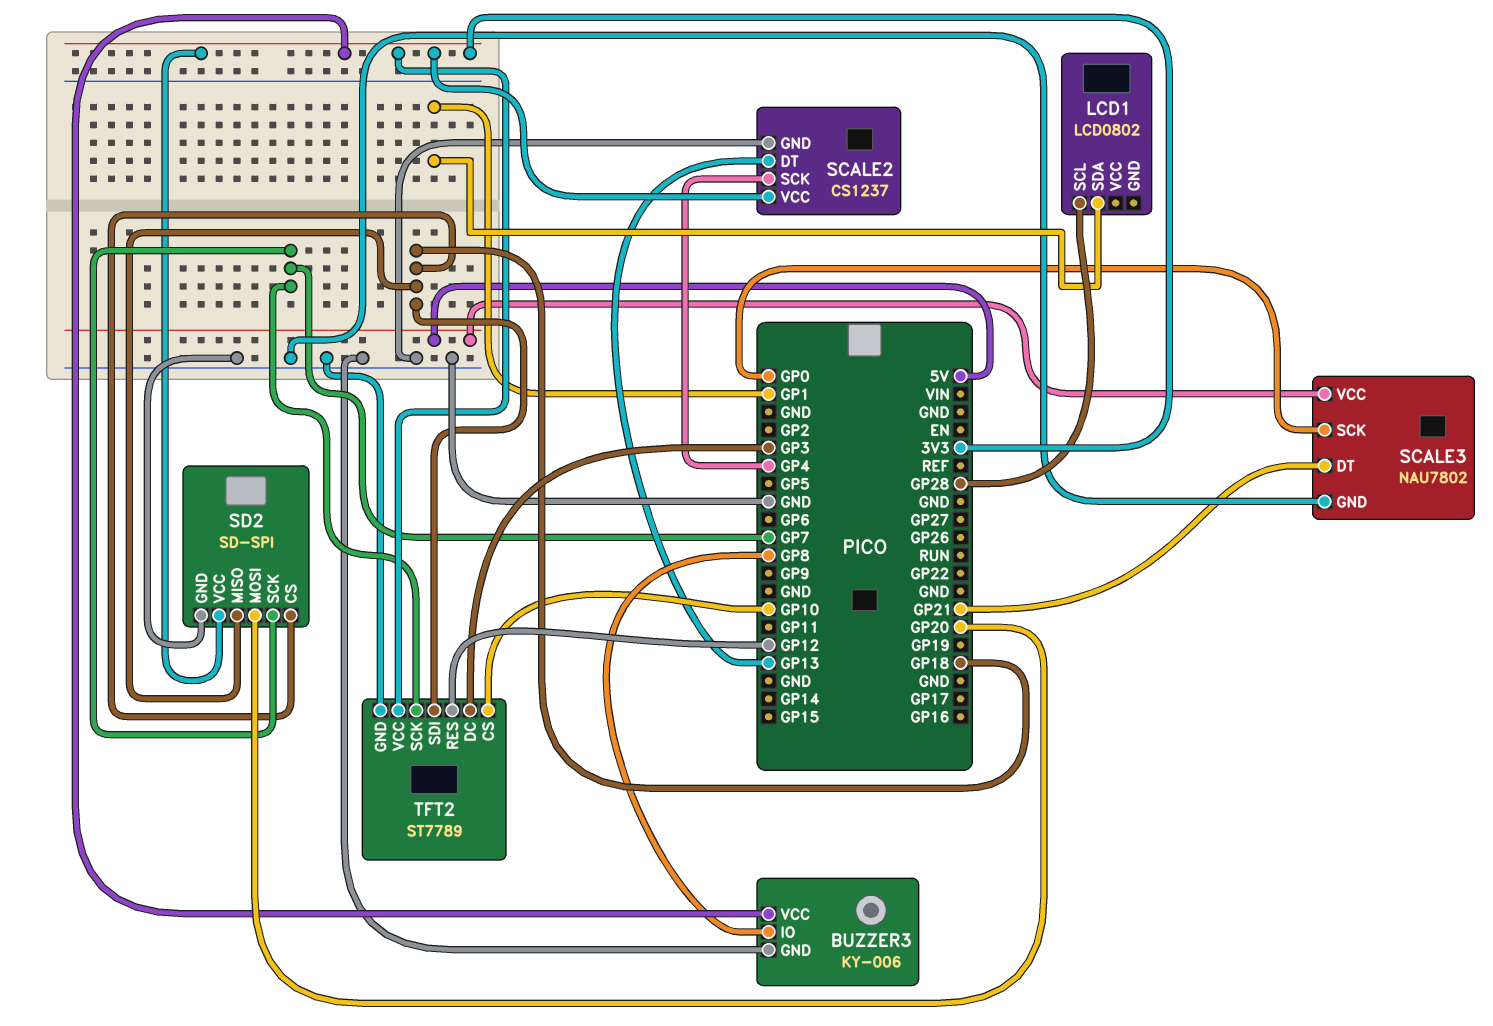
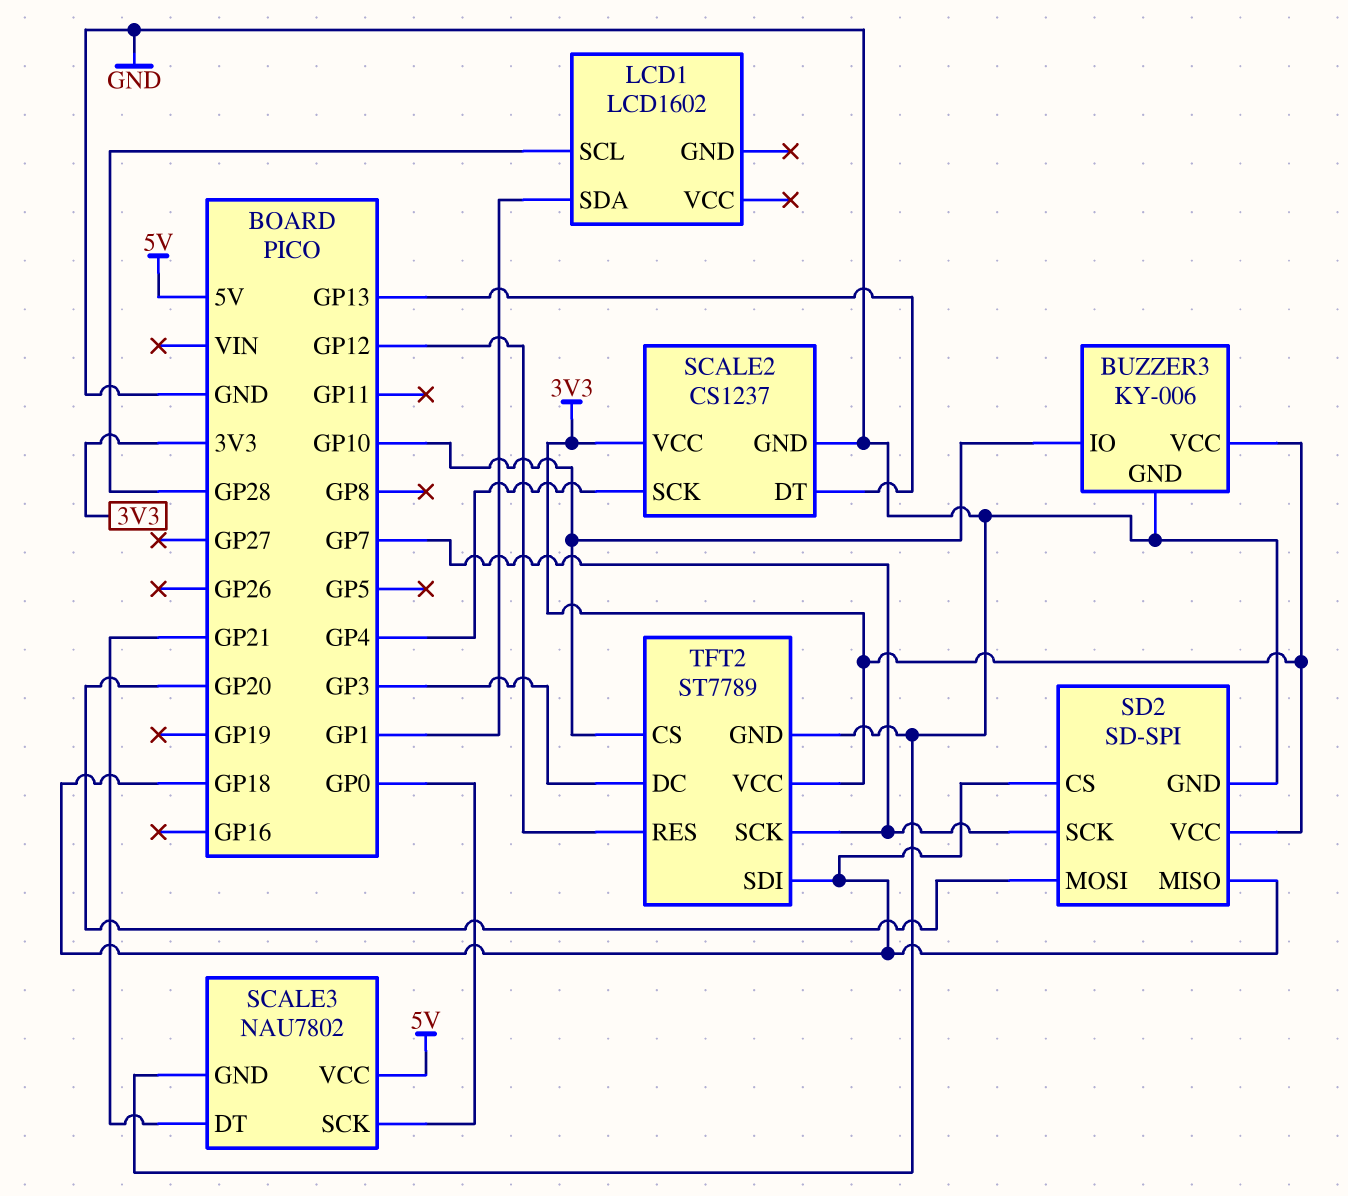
BUZZER3 pin IO: GP8 -> GP10
LCD1: LCD0802 -> LCD1602

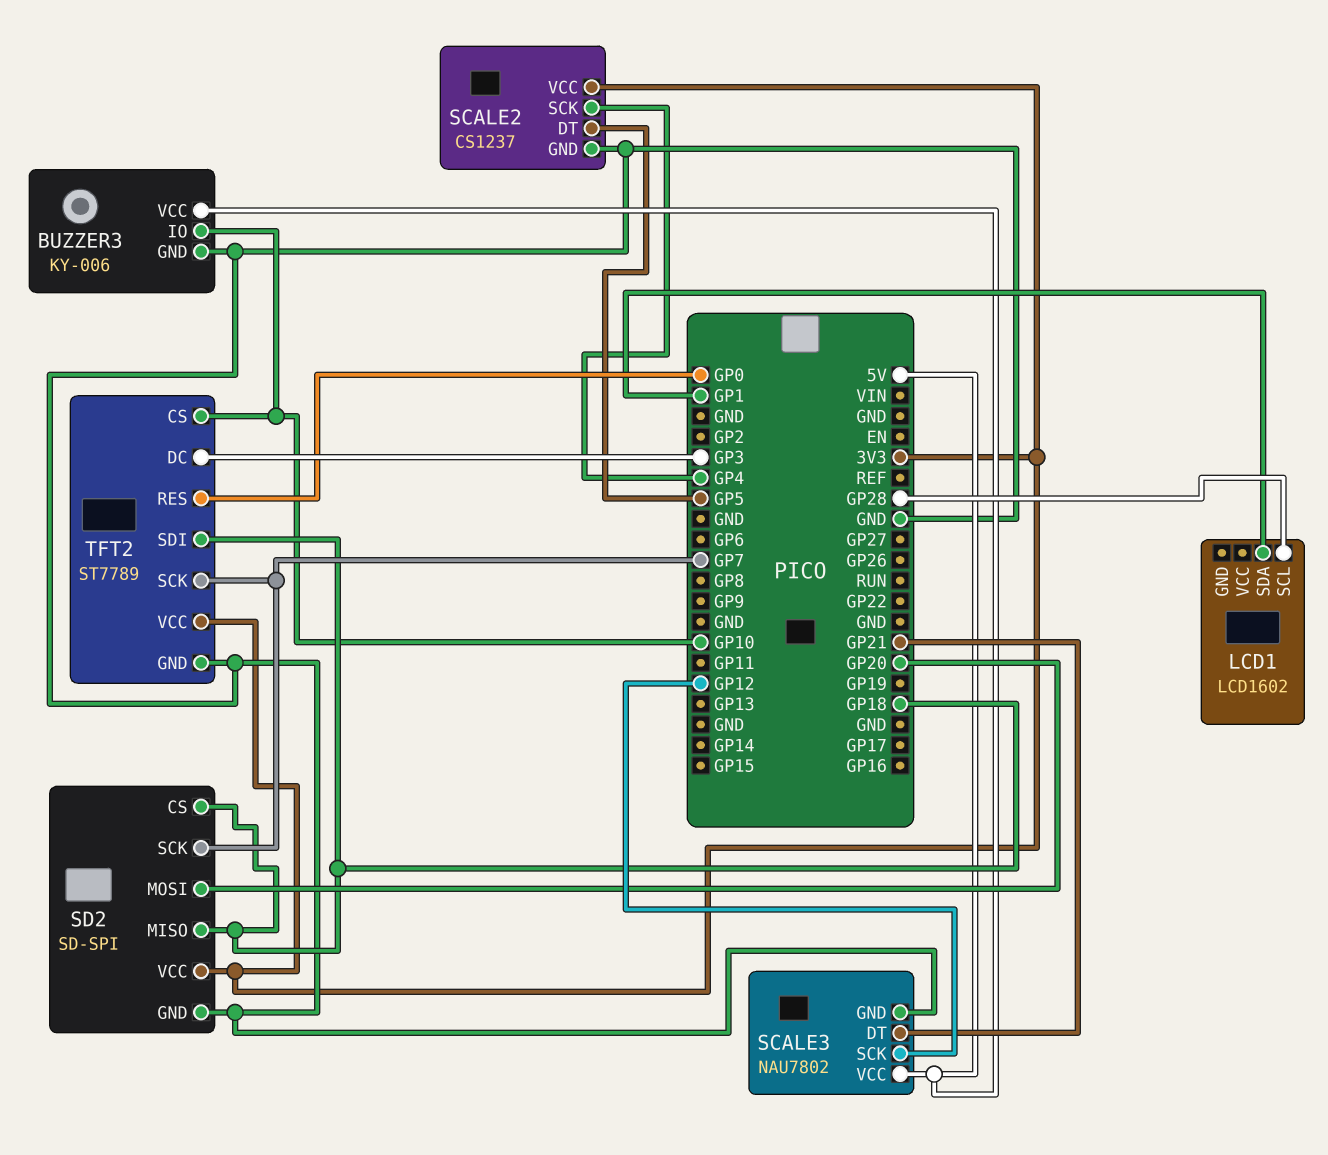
BUZZER3 pin VCC: 3V3 -> 5V
SCALE2 pin DT: GP13 -> GP5
SCALE3 pin SCK: GP0 -> GP12
TFT2 pin RES: GP12 -> GP0

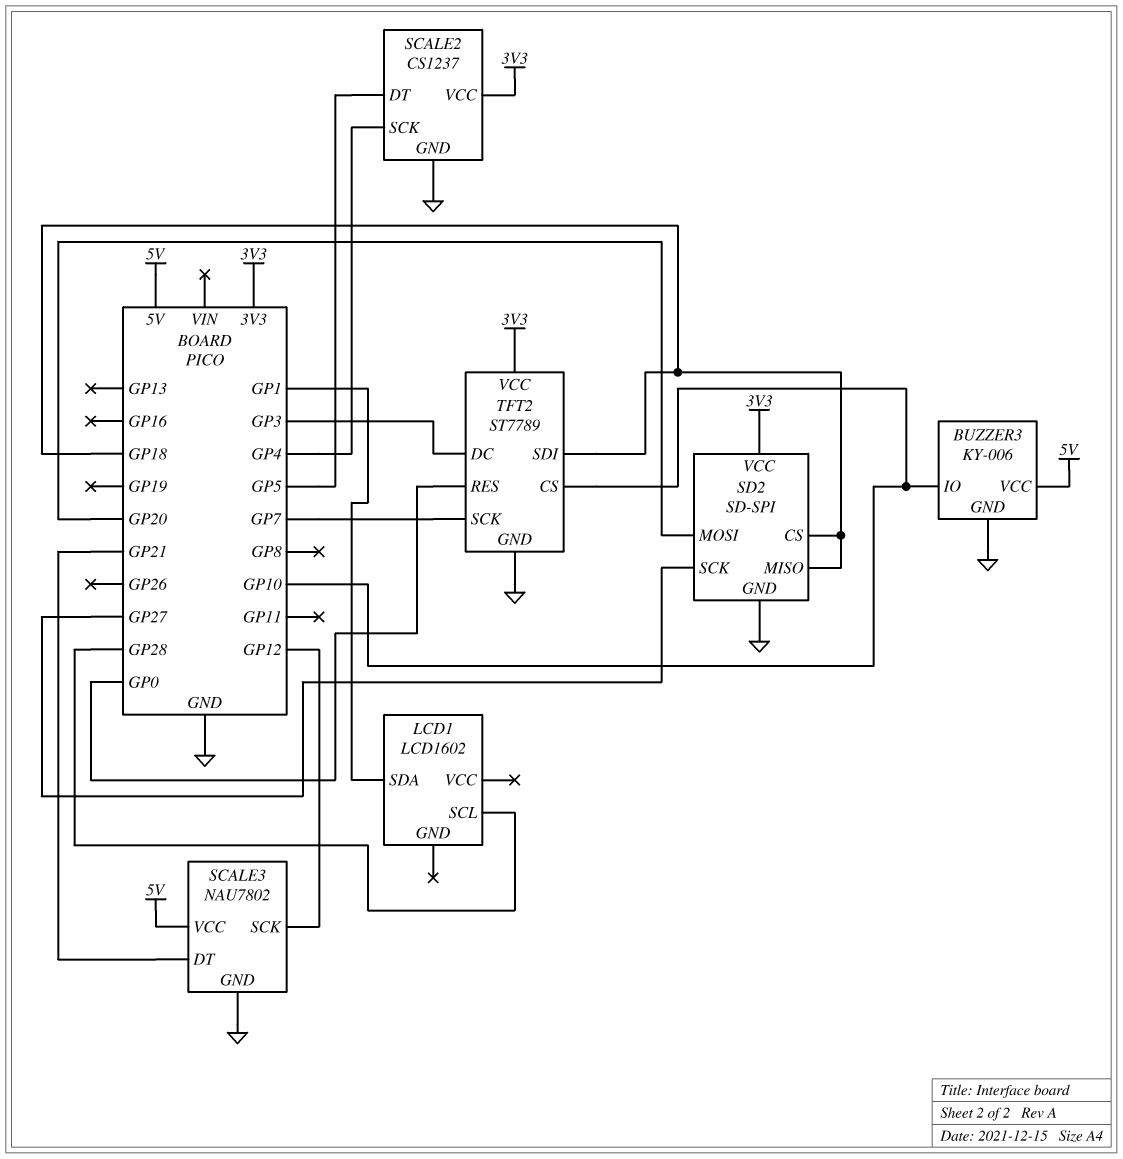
SD2 pin SCK: GP7 -> GP27

